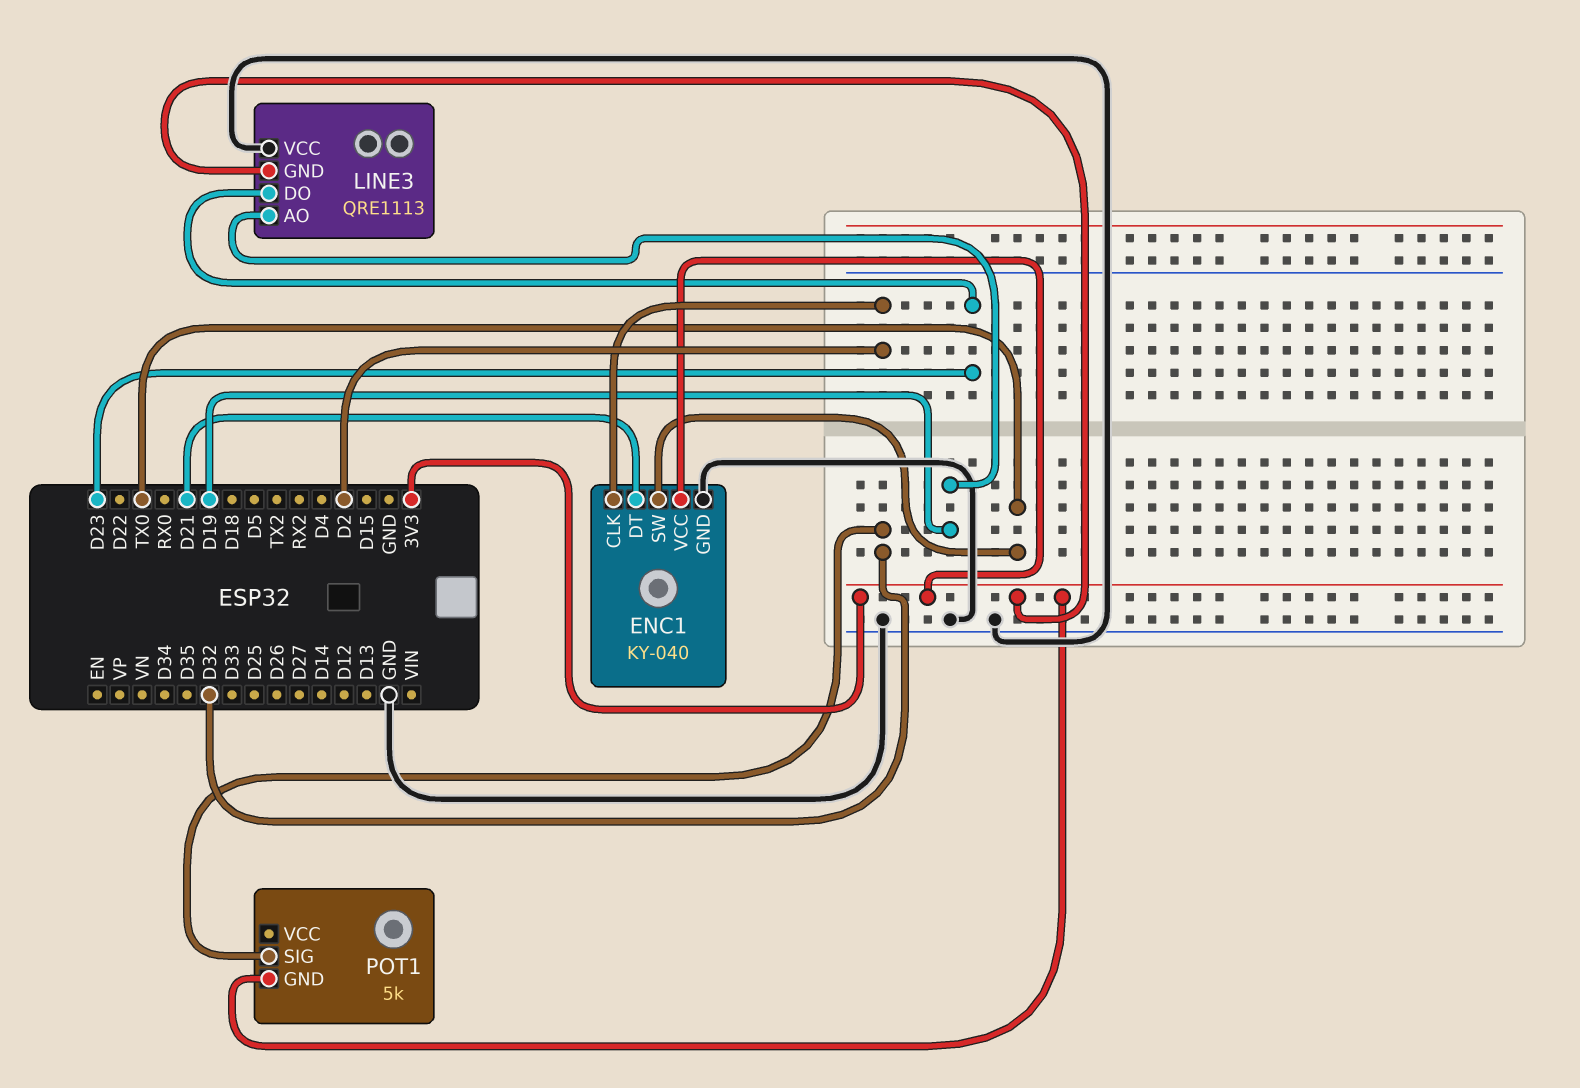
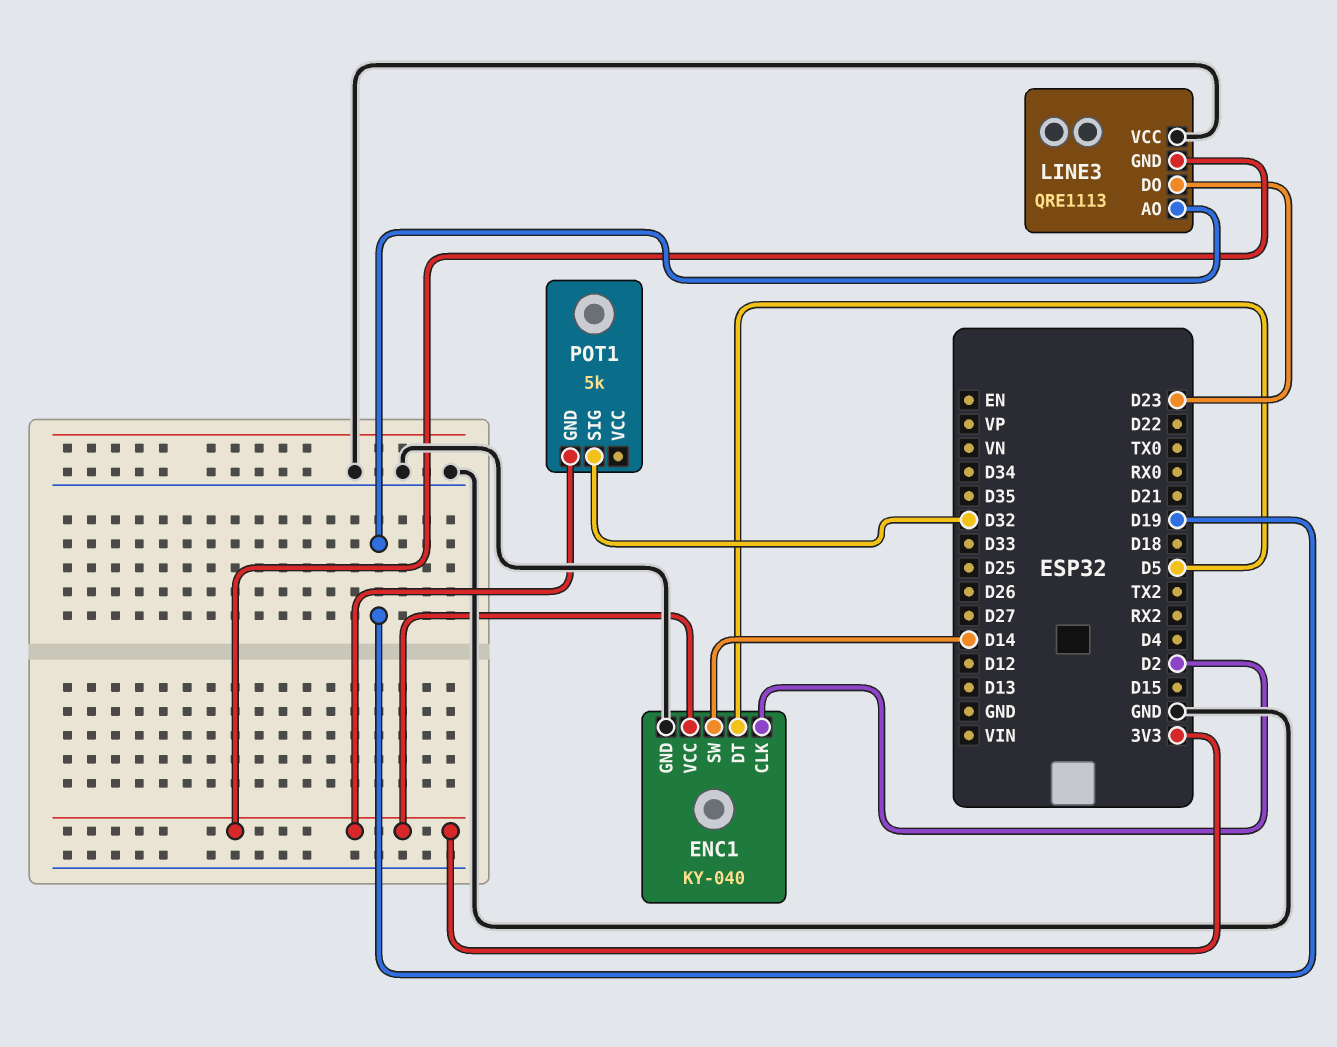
ENC1 pin DT: D21 -> D5
ENC1 pin SW: TX0 -> D14

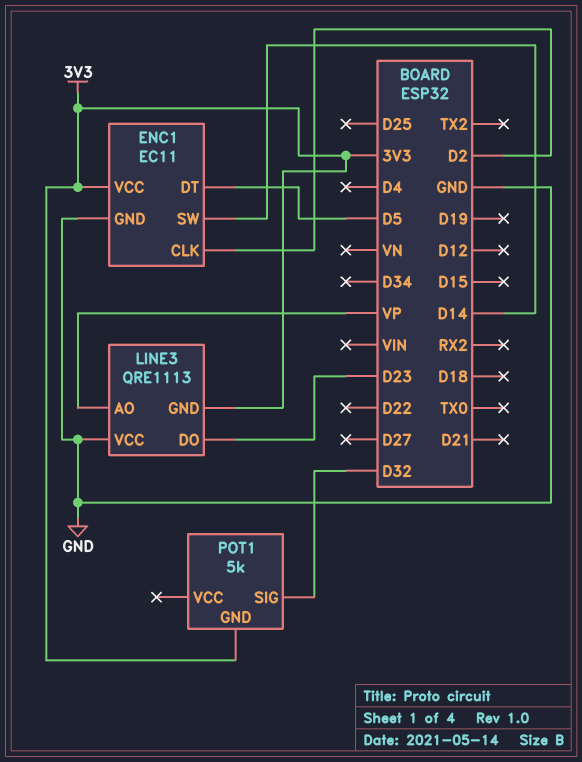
ENC1: KY-040 -> EC11
LINE3 pin AO: D19 -> VP

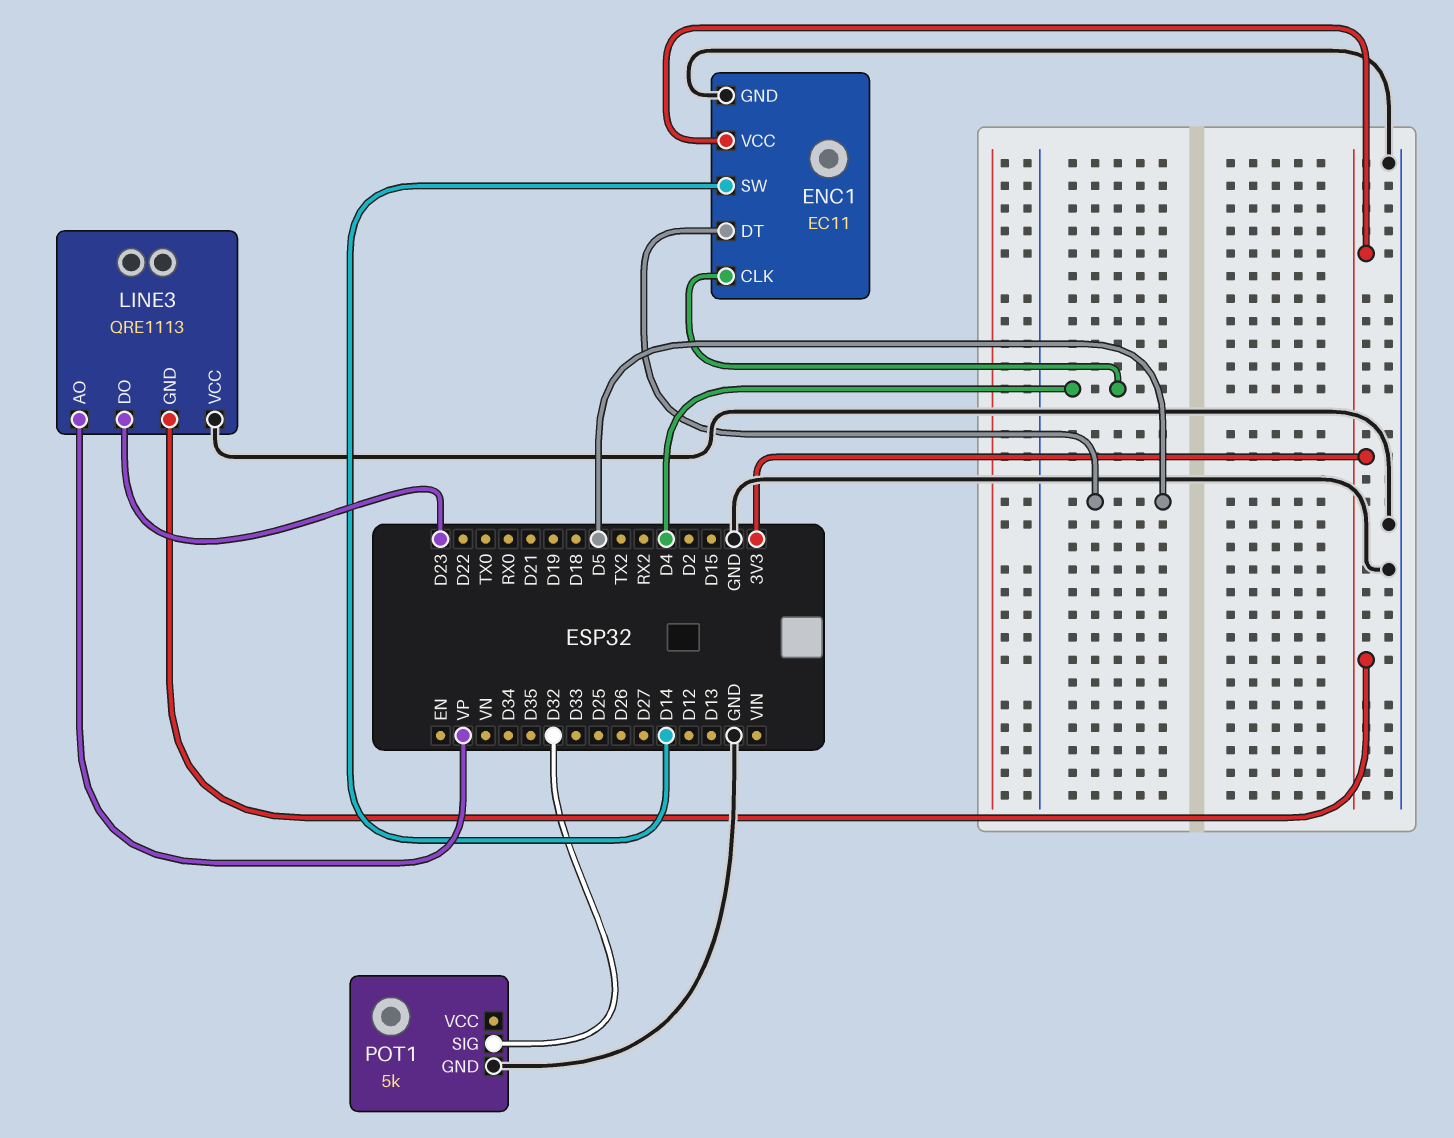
ENC1 pin CLK: D2 -> D4
POT1 pin GND: 3V3 -> GND

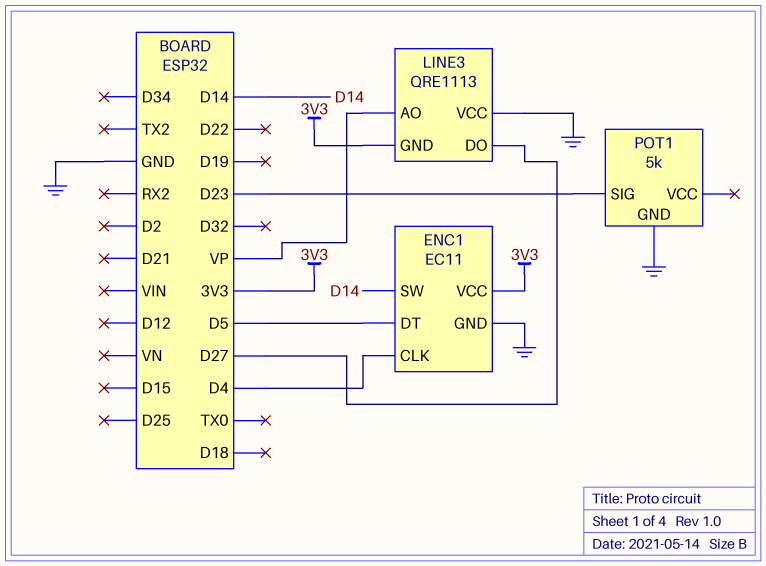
LINE3 pin DO: D23 -> D27
POT1 pin SIG: D32 -> D23

